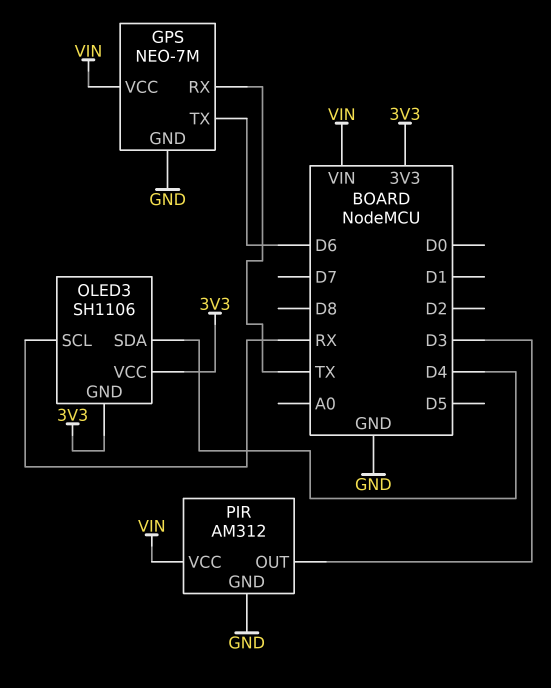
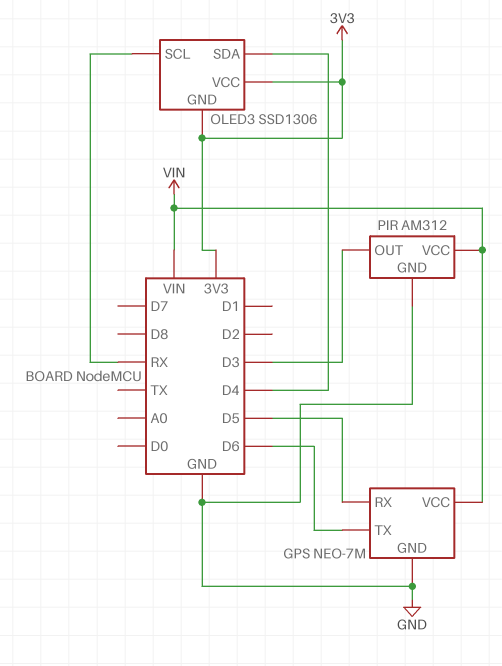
GPS pin RX: TX -> D5
OLED3: SH1106 -> SSD1306

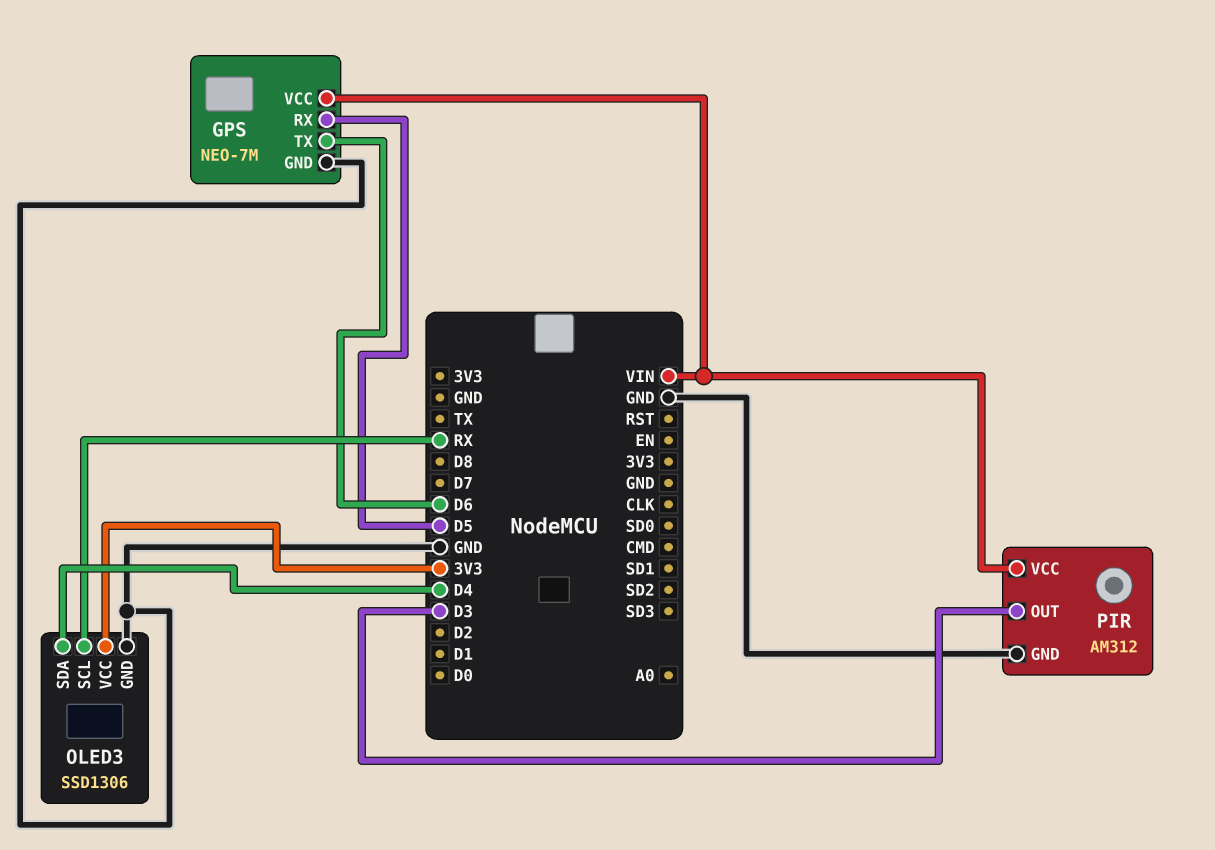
OLED3 pin GND: 3V3 -> GND

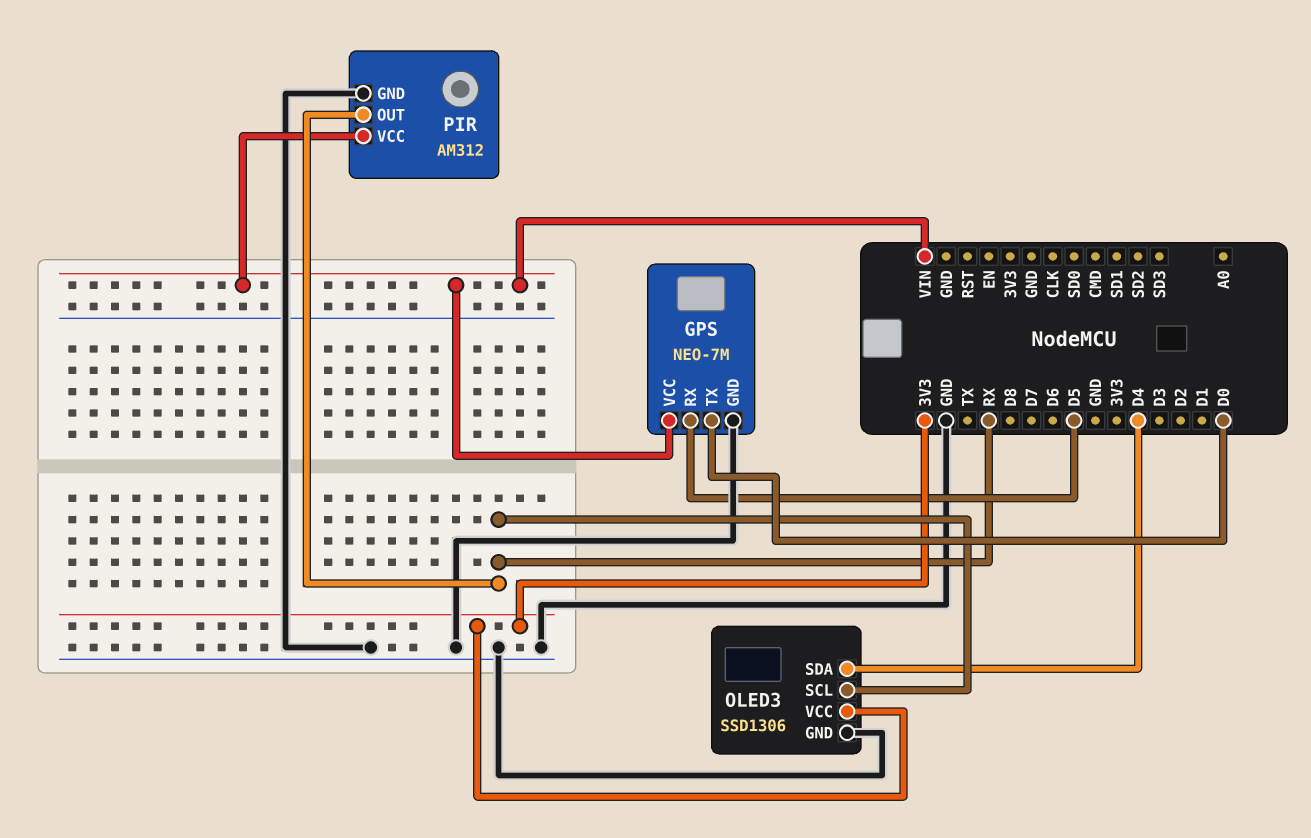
GPS pin TX: D6 -> D0
PIR pin OUT: D3 -> RX

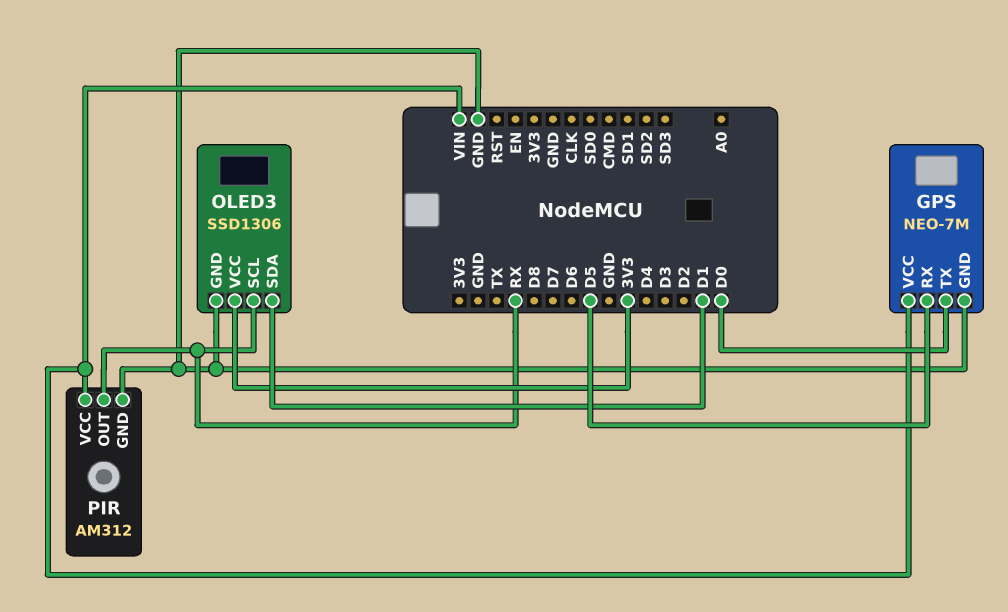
OLED3 pin SDA: D4 -> D1

